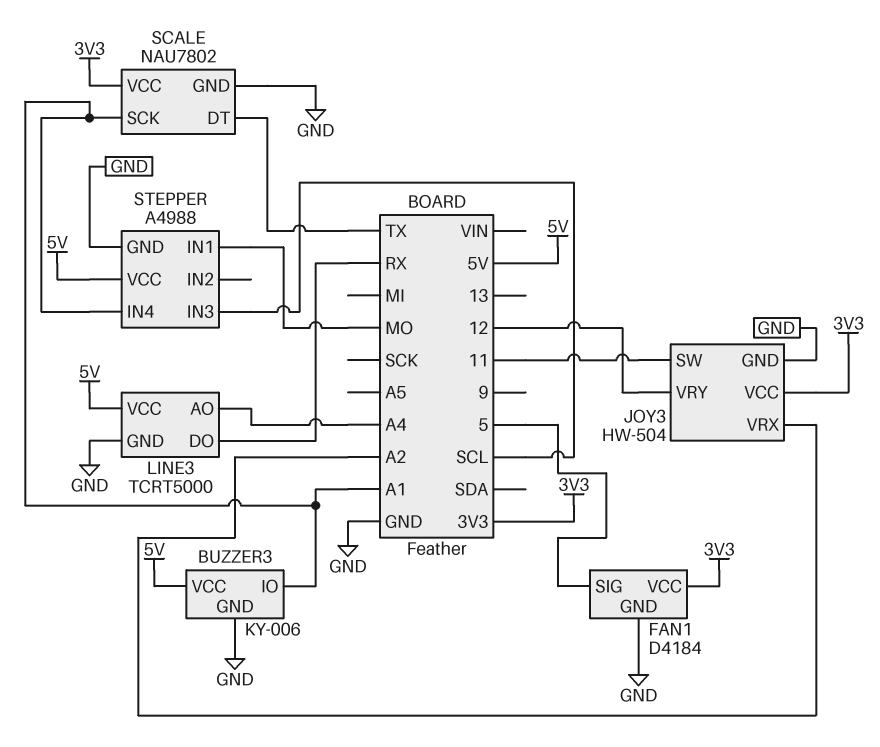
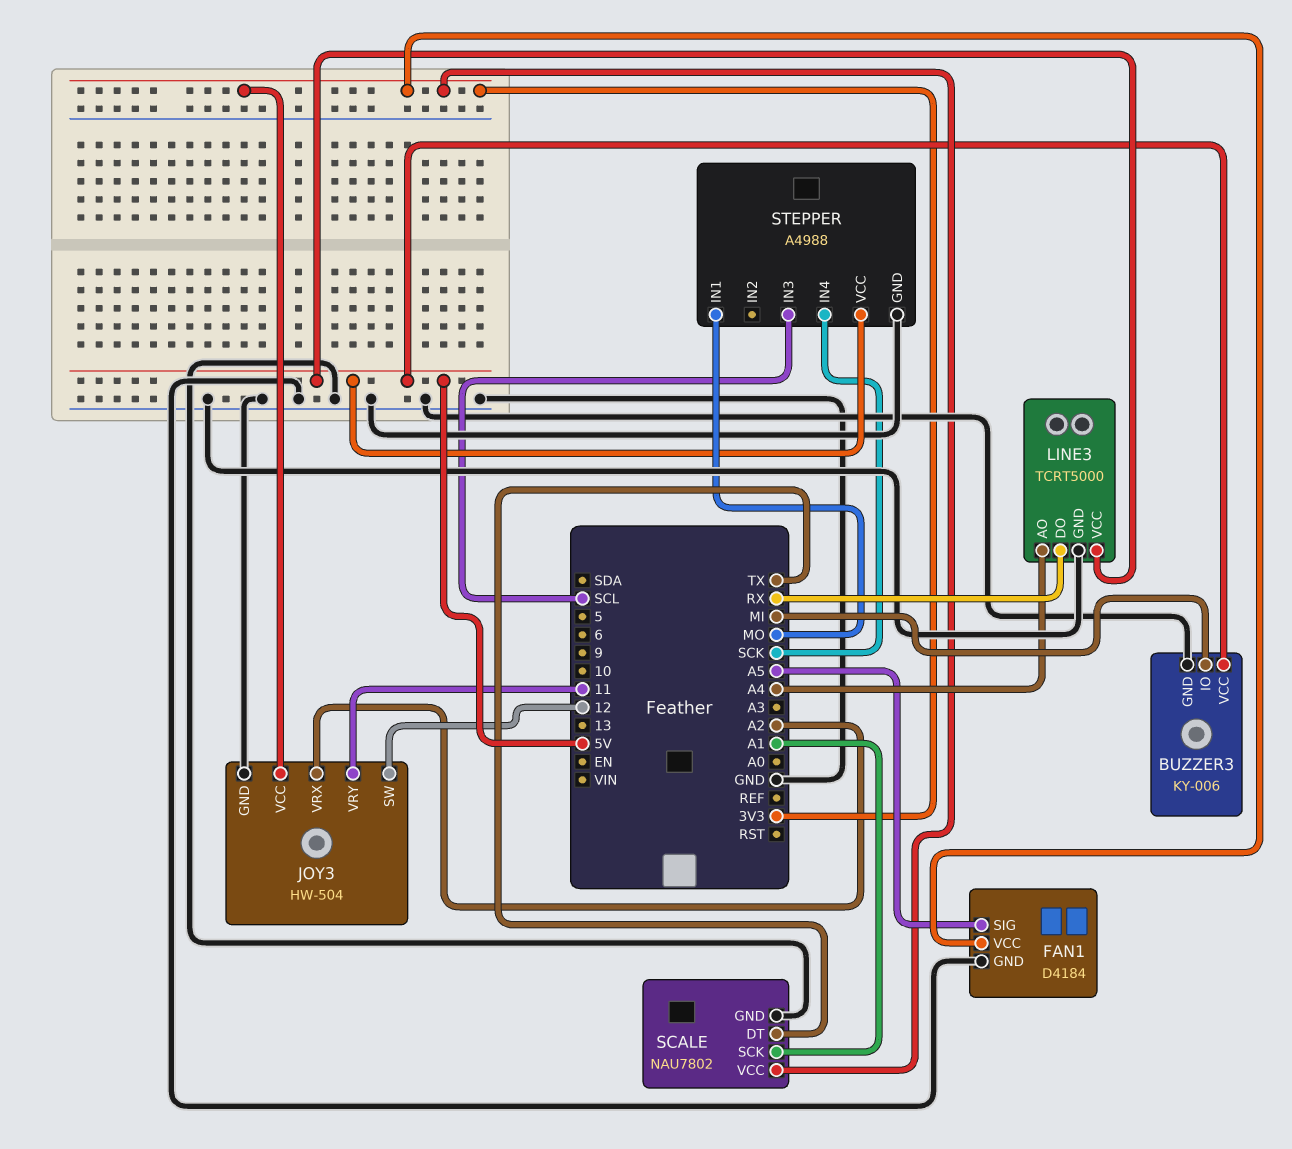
BUZZER3 pin IO: A1 -> MI
FAN1 pin SIG: 5 -> A5
JOY3 pin SW: 11 -> 12
JOY3 pin VRY: 12 -> 11
STEPPER pin IN4: A1 -> SCK

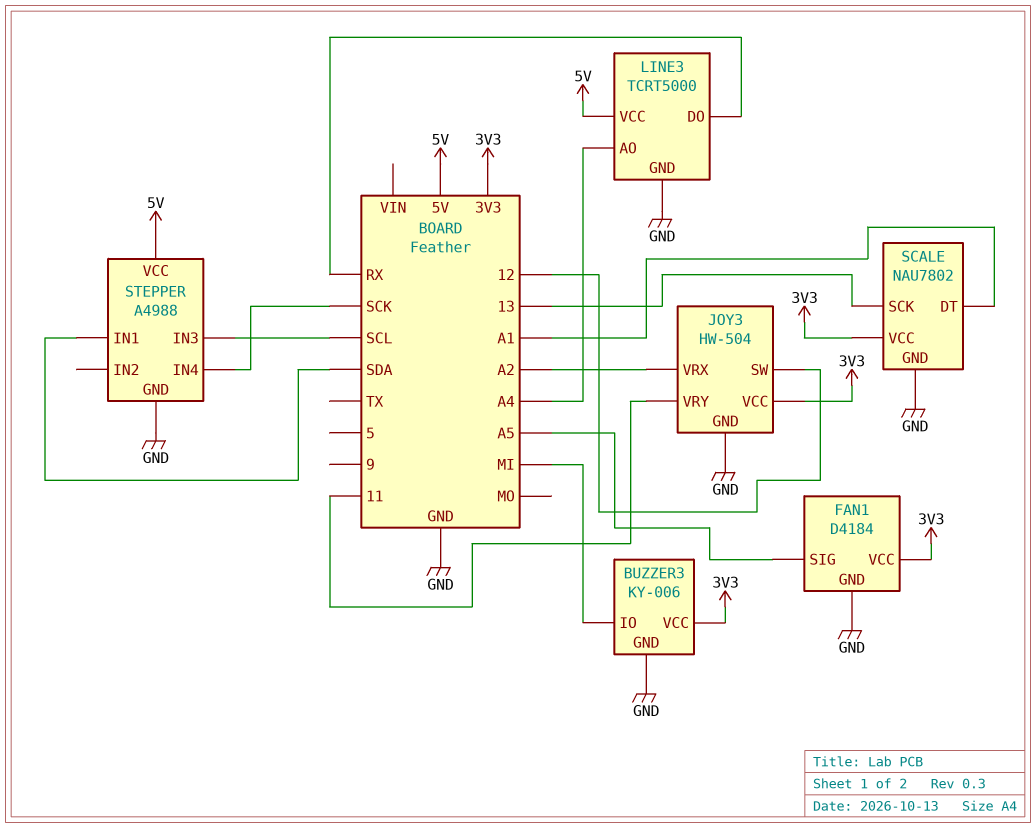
BUZZER3 pin VCC: 5V -> 3V3
SCALE pin DT: TX -> A1
SCALE pin SCK: A1 -> 13
STEPPER pin IN1: MO -> SDA

